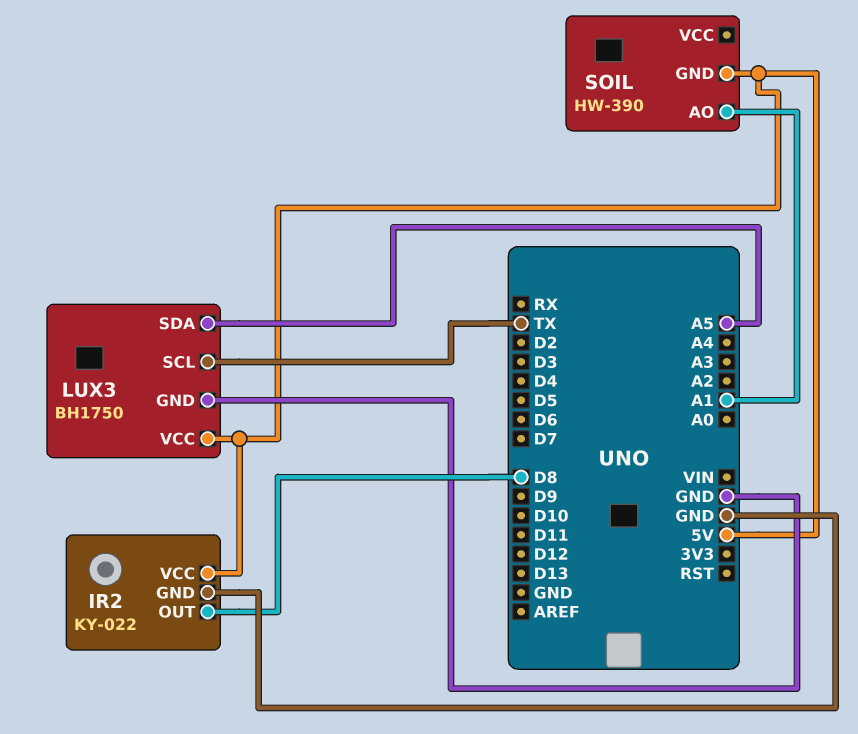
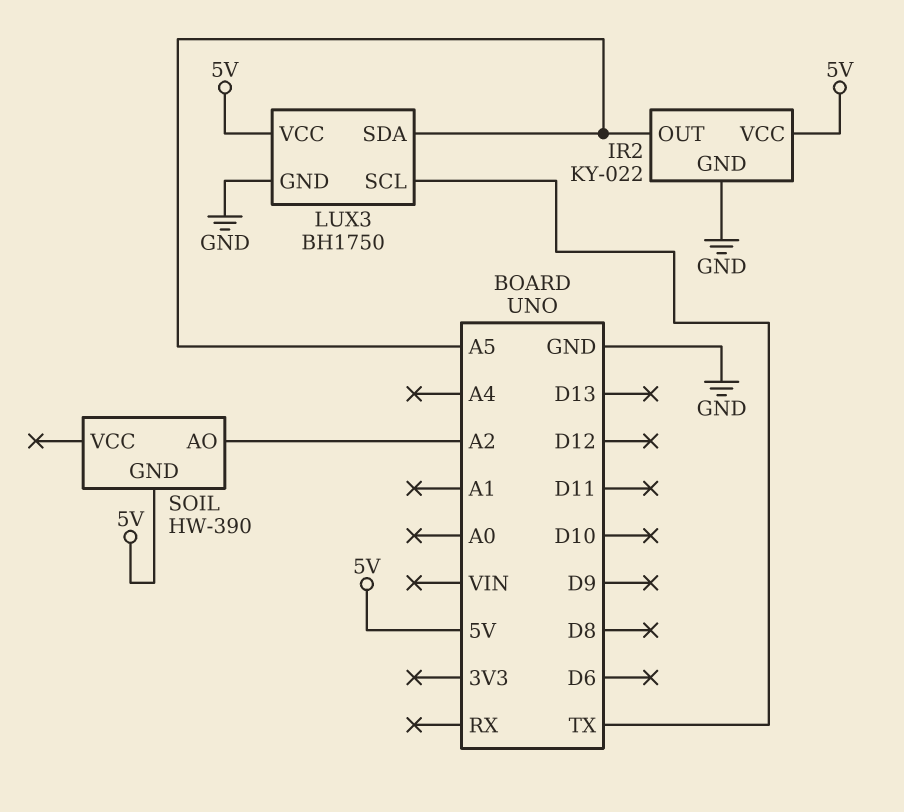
IR2 pin OUT: D8 -> A5
SOIL pin AO: A1 -> A2

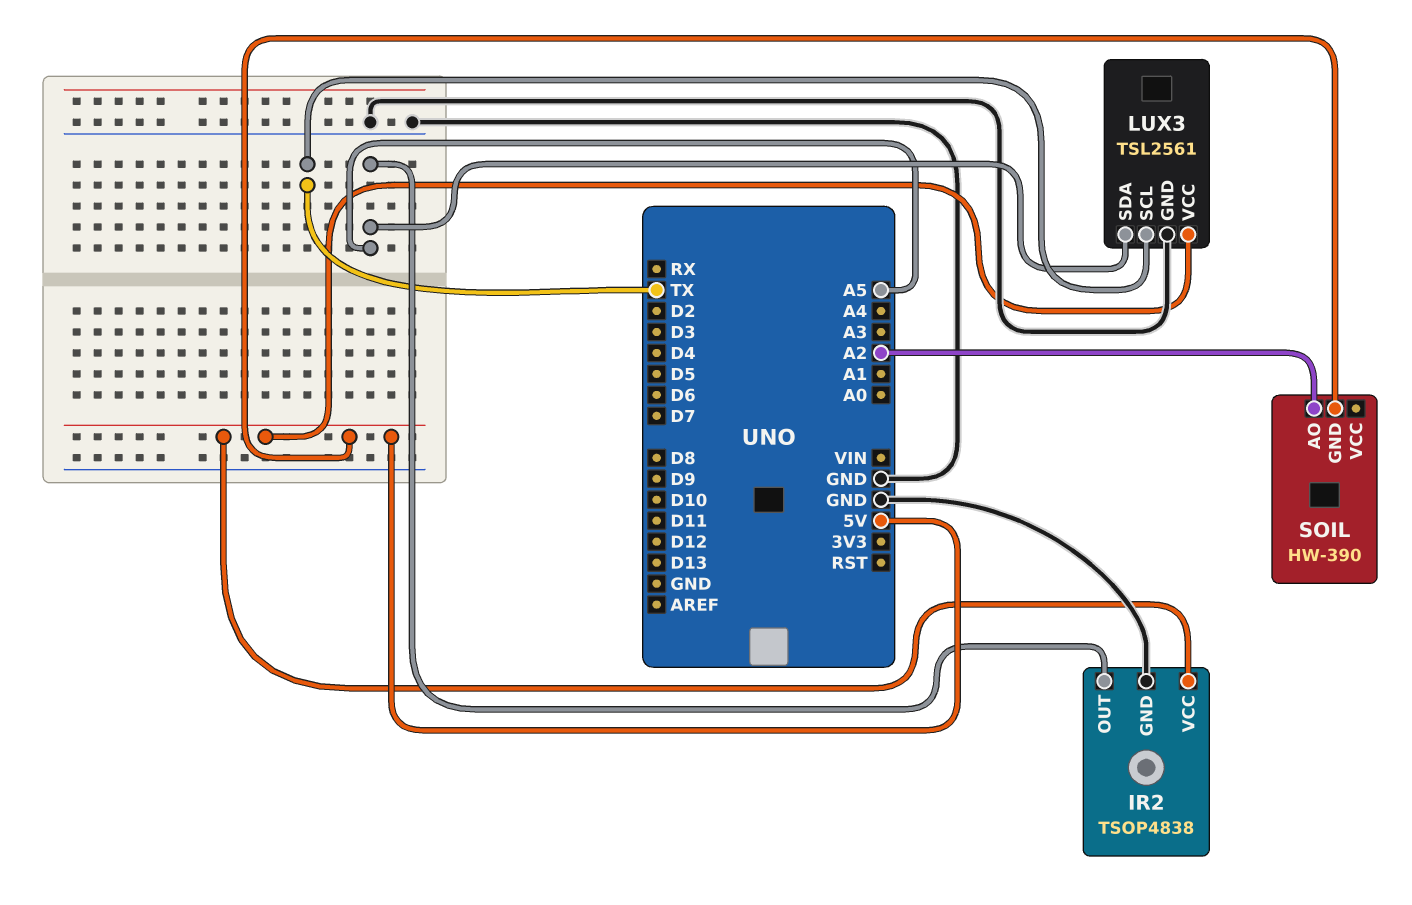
IR2: KY-022 -> TSOP4838
LUX3: BH1750 -> TSL2561

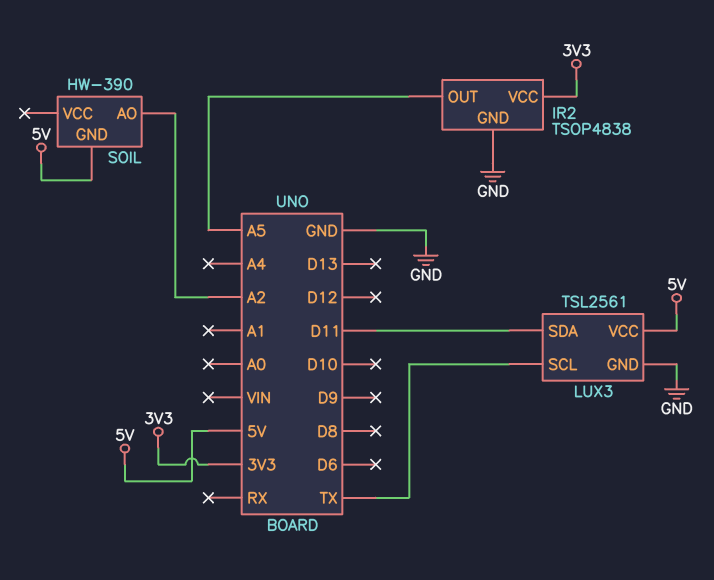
IR2 pin VCC: 5V -> 3V3
LUX3 pin SDA: A5 -> D11

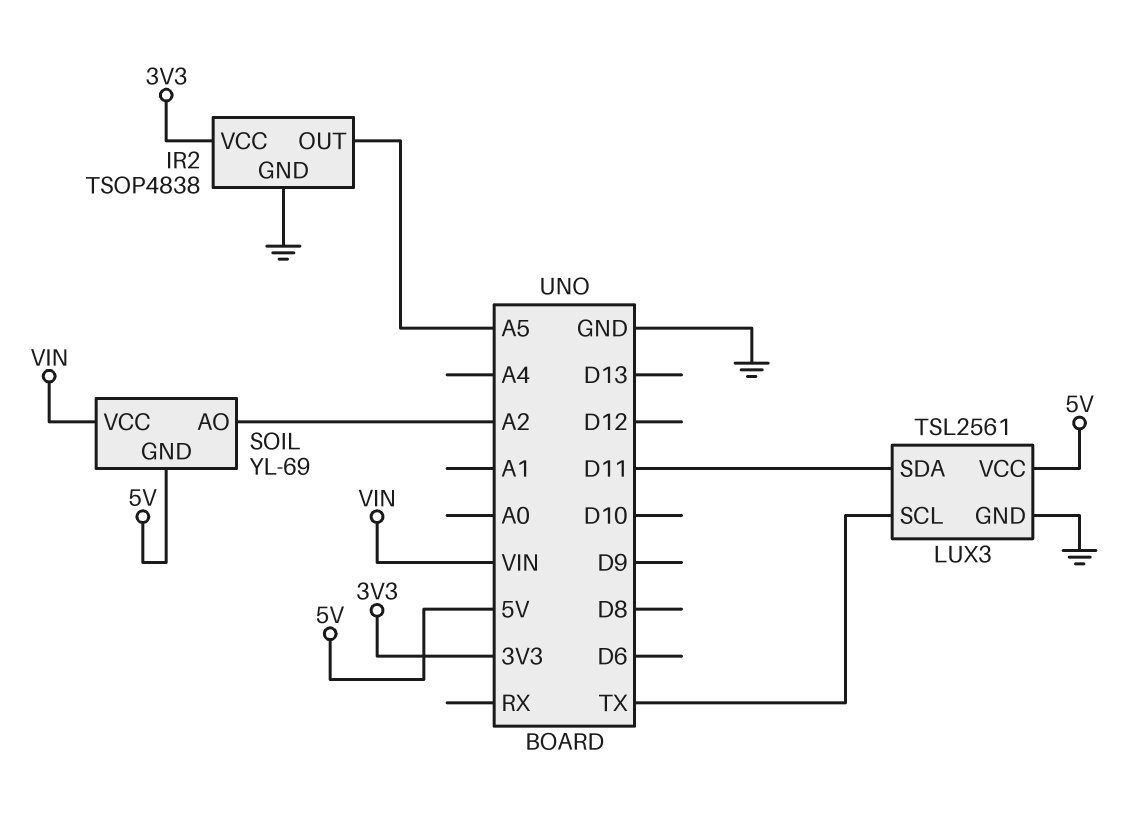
SOIL: HW-390 -> YL-69
SOIL pin VCC: none -> VIN

